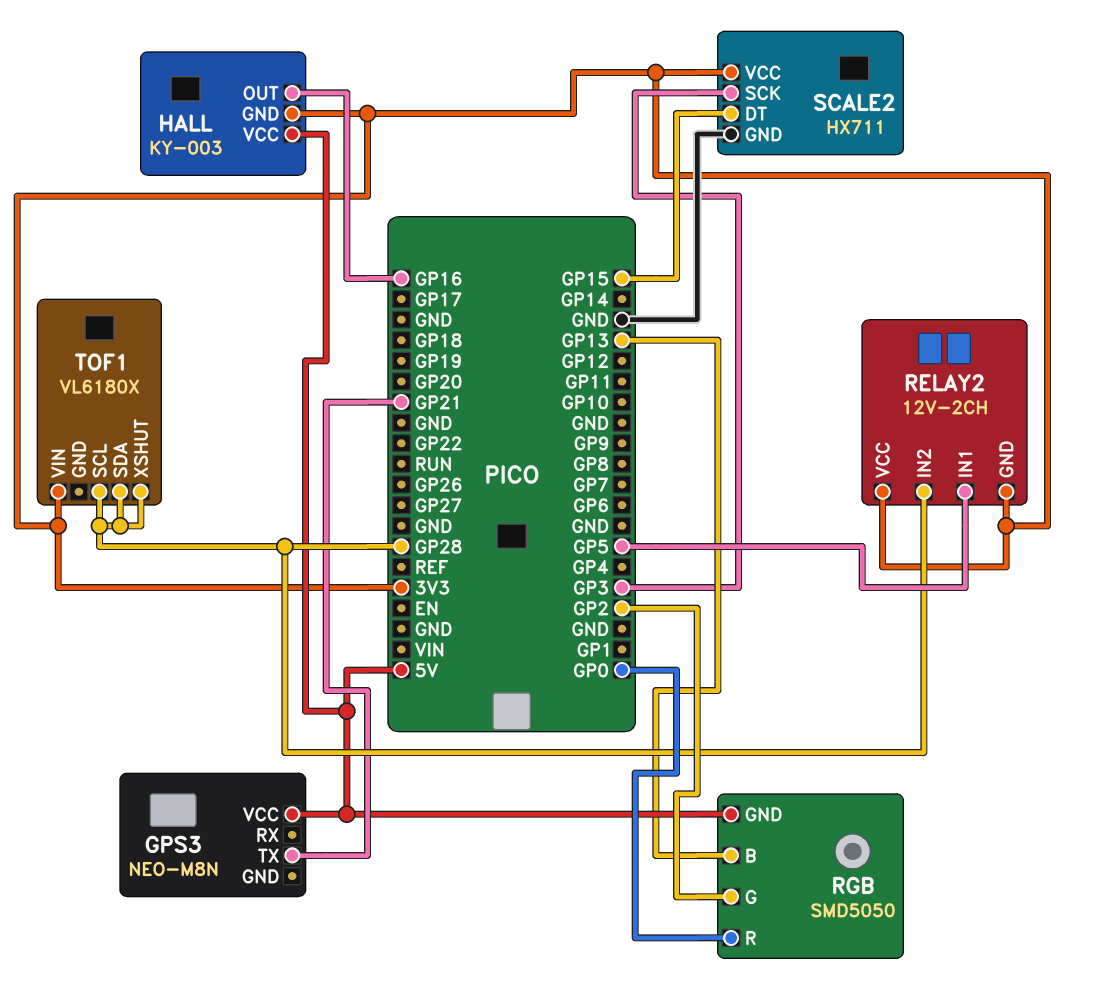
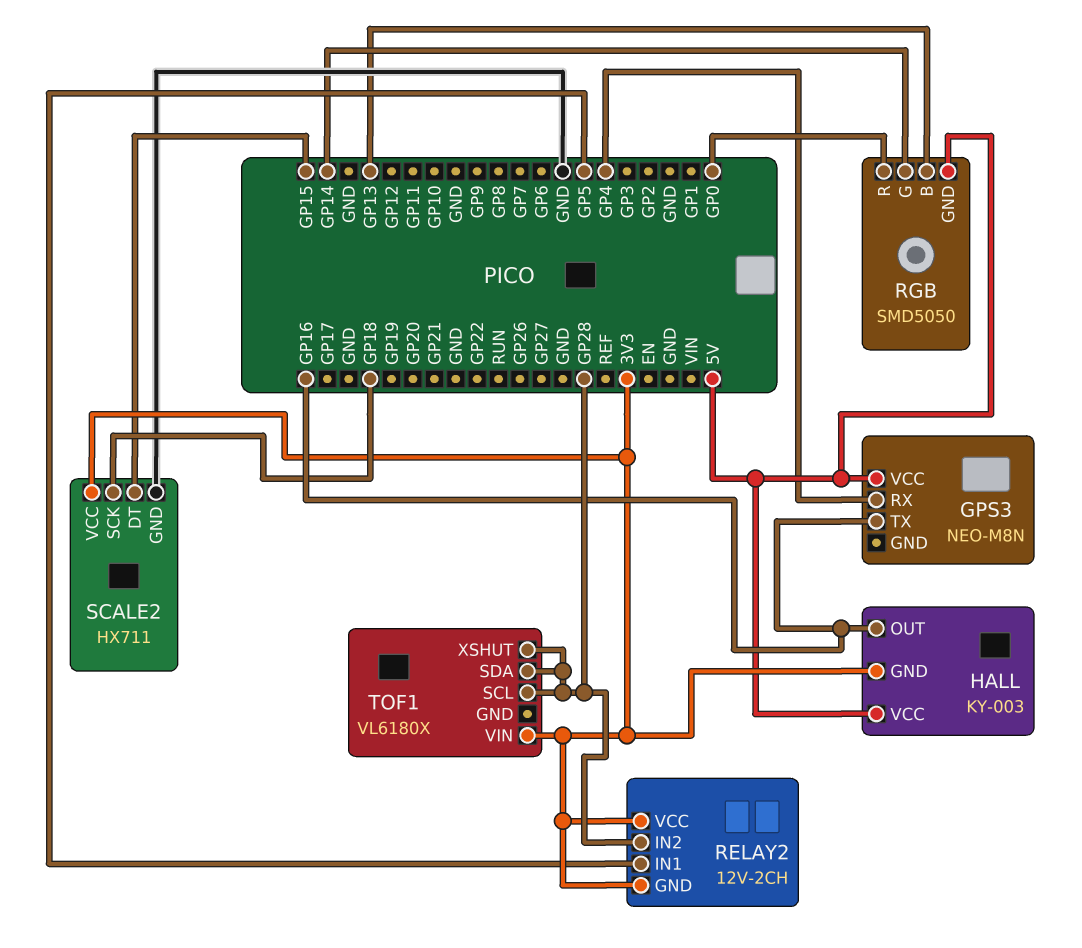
GPS3 pin RX: none -> GP4
GPS3 pin TX: GP21 -> GP16
RGB pin G: GP2 -> GP14
SCALE2 pin SCK: GP3 -> GP18

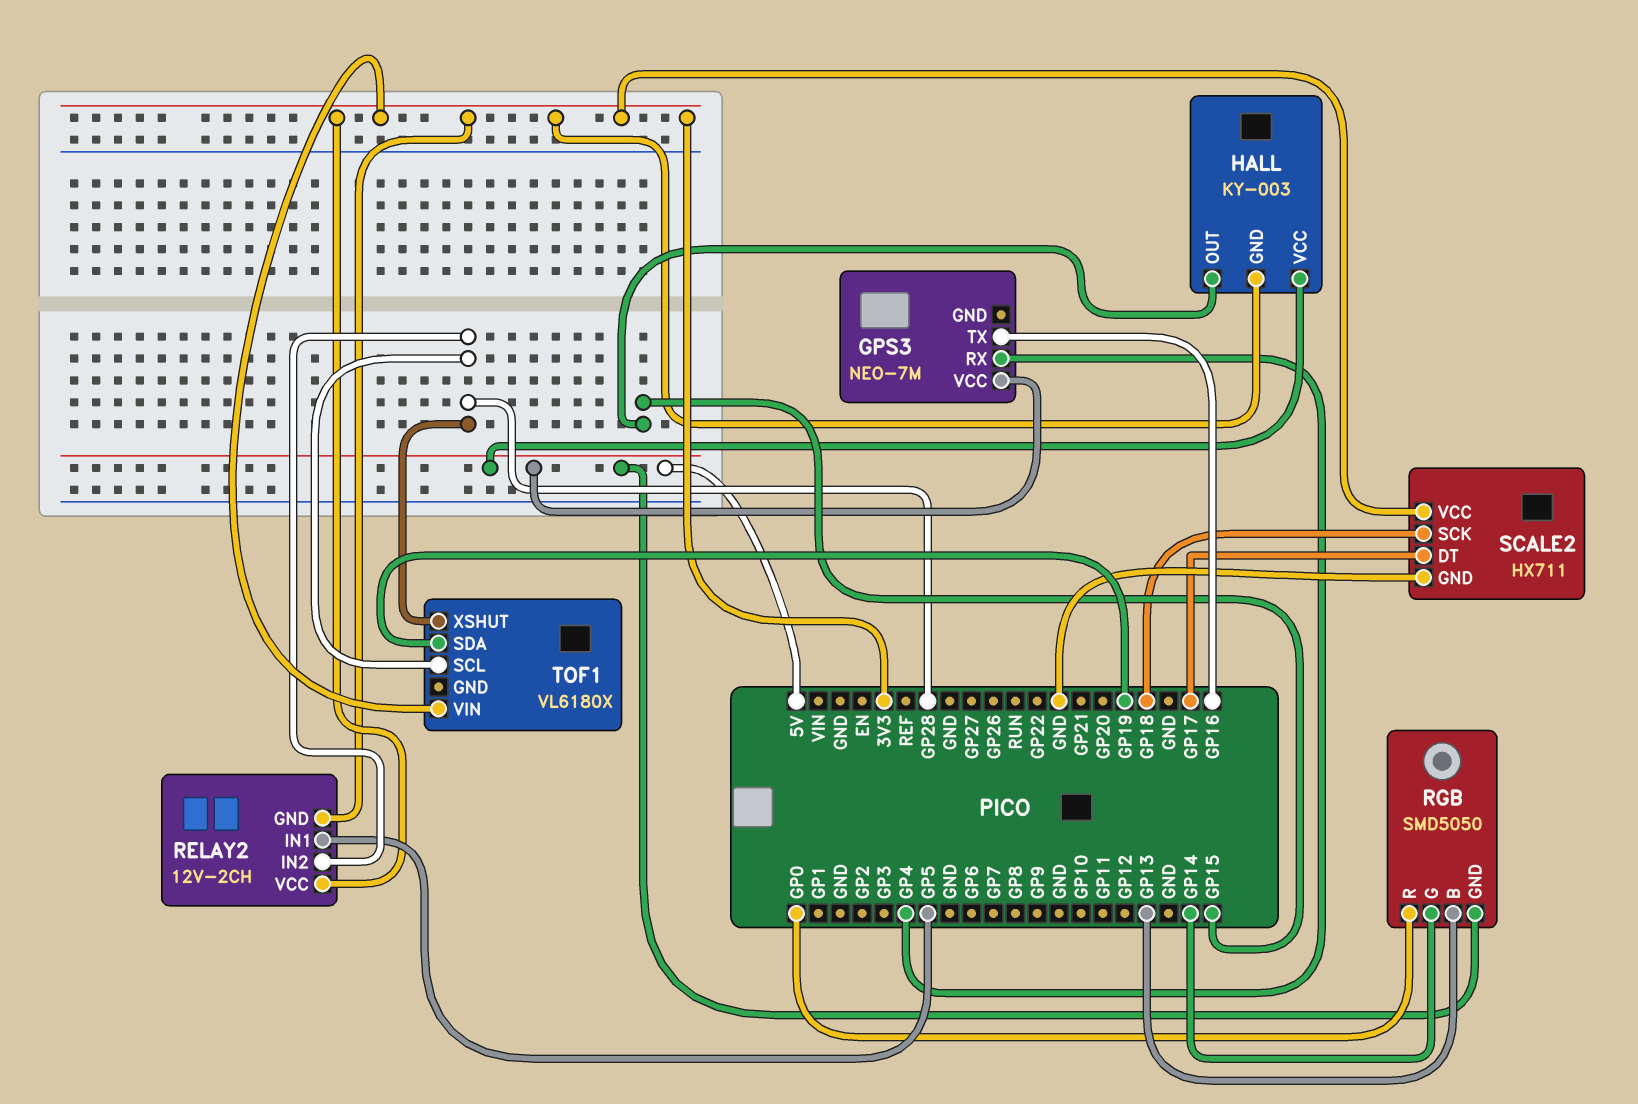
GPS3: NEO-M8N -> NEO-7M
HALL pin OUT: GP16 -> GP15
SCALE2 pin DT: GP15 -> GP17
TOF1 pin SDA: GP28 -> GP19

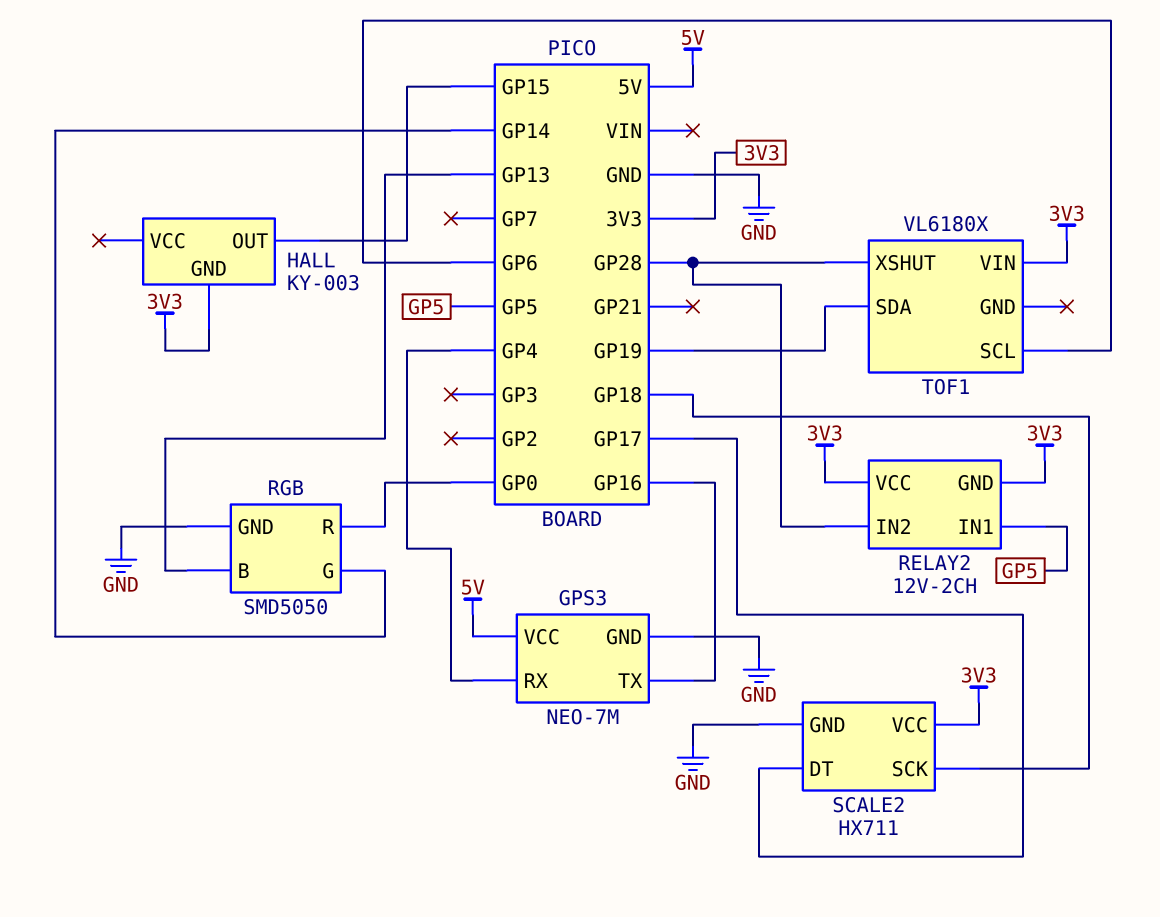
GPS3 pin GND: none -> GND
HALL pin VCC: 5V -> none
RGB pin GND: 5V -> GND
TOF1 pin SCL: GP28 -> GP6

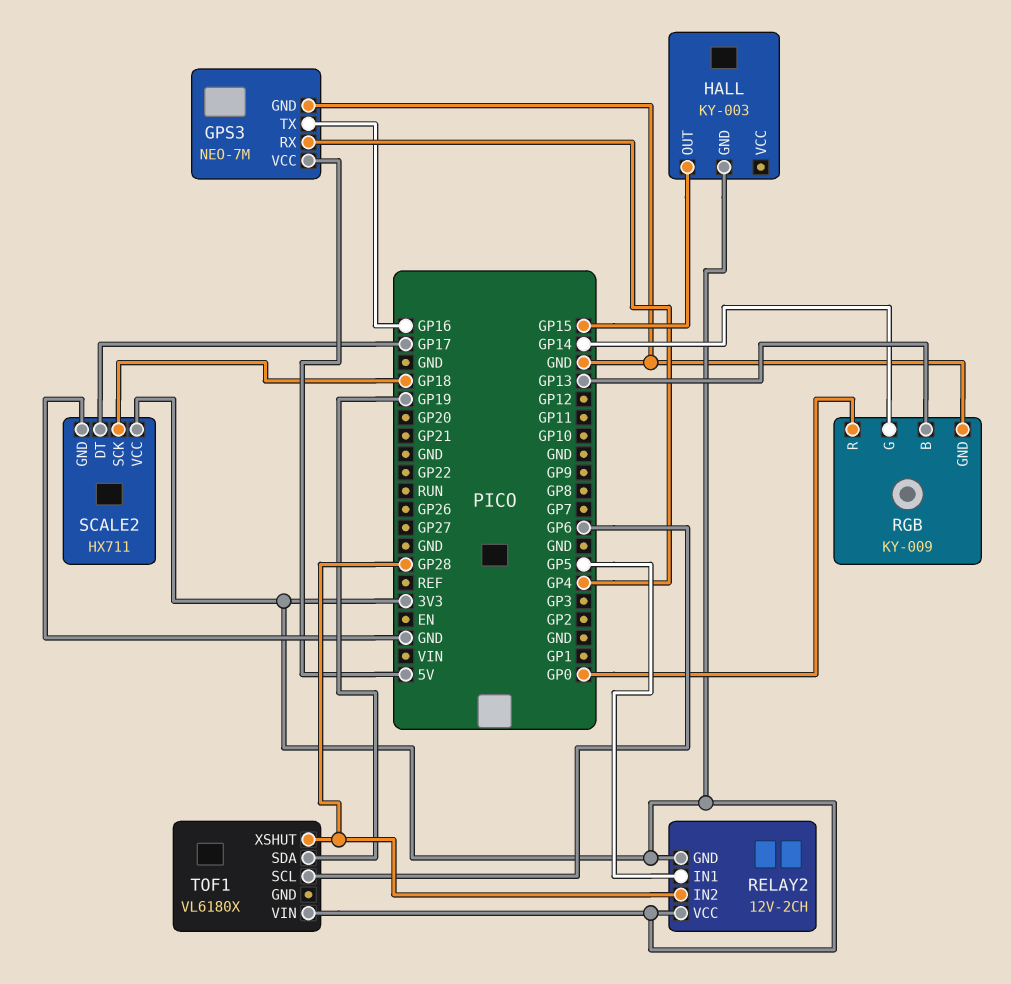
RGB: SMD5050 -> KY-009

